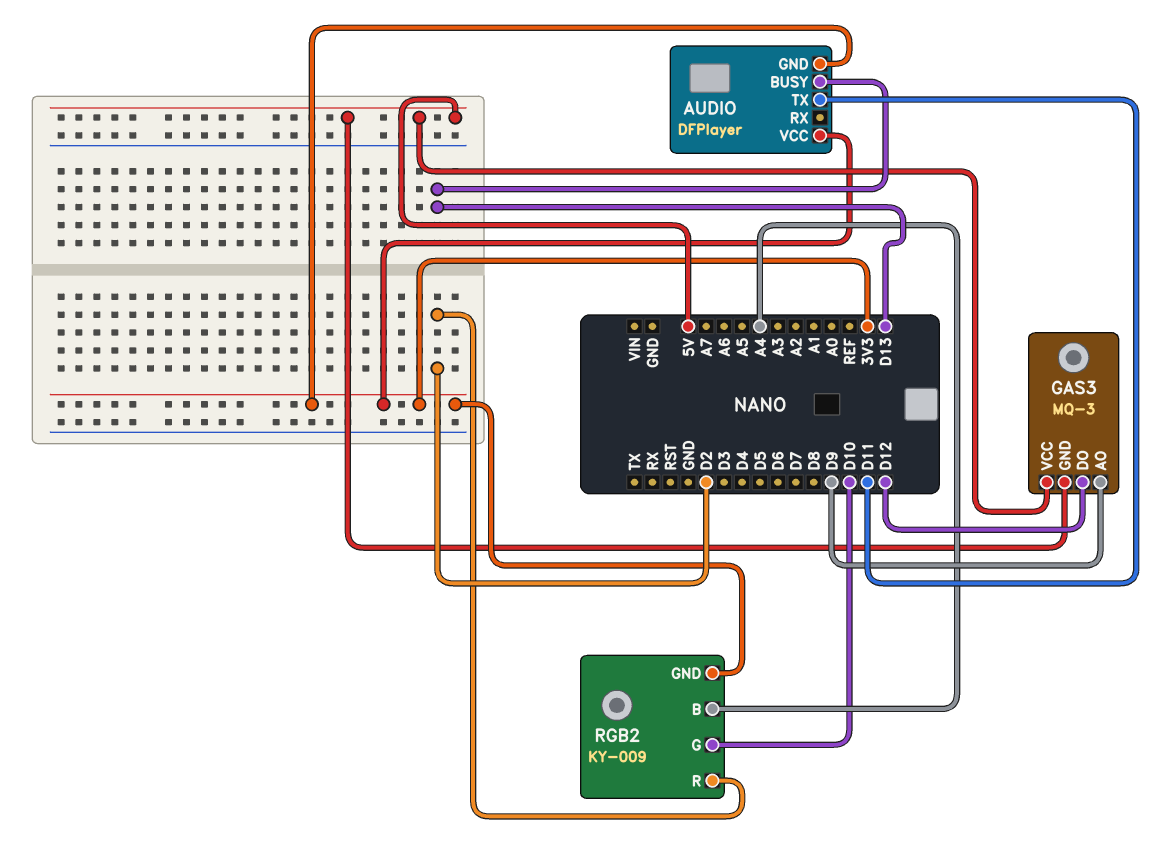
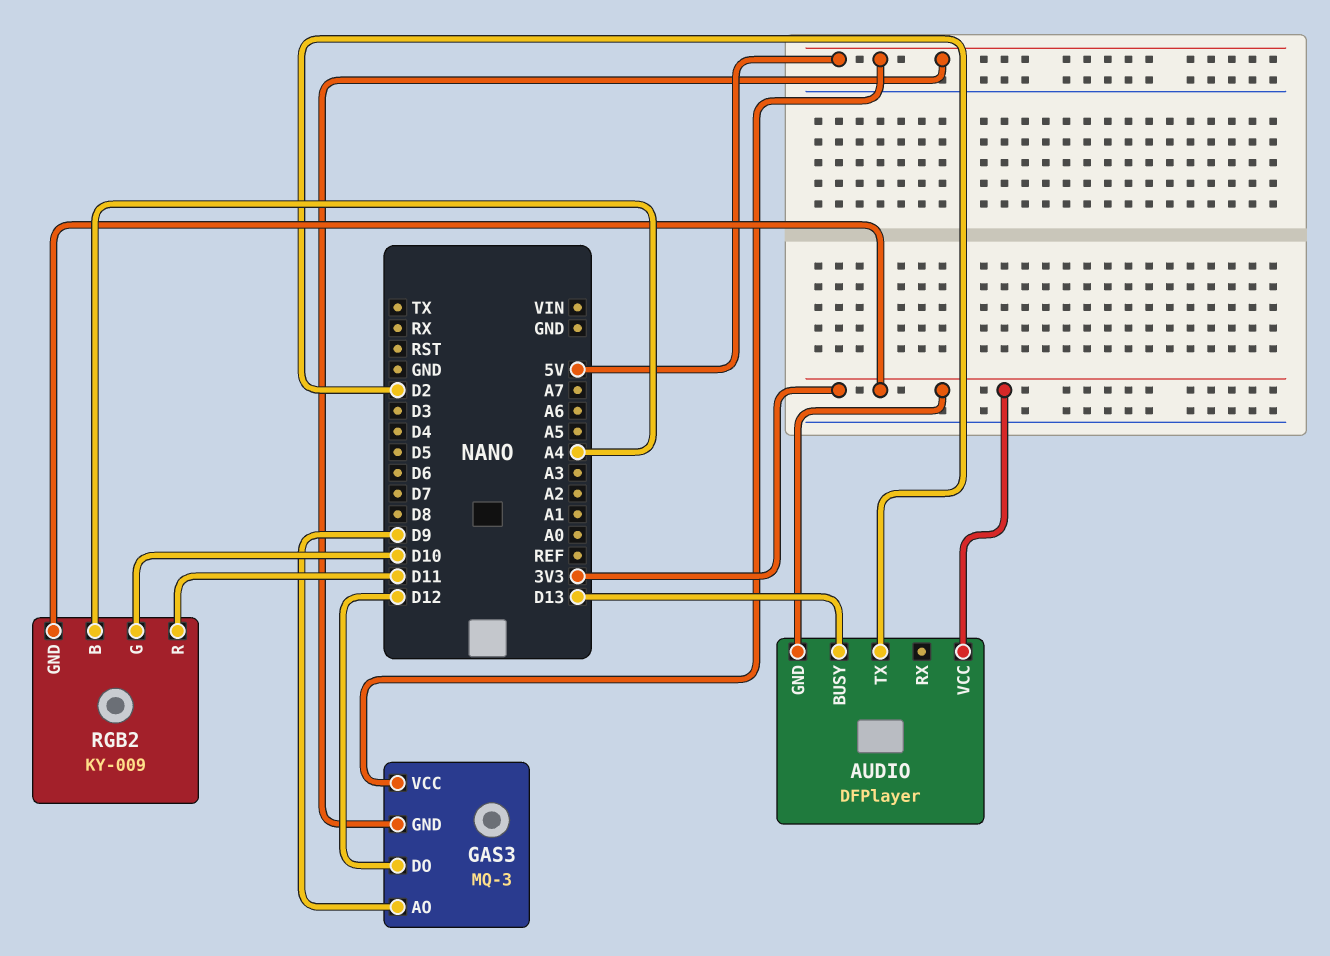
AUDIO pin TX: D11 -> D2
RGB2 pin R: D2 -> D11

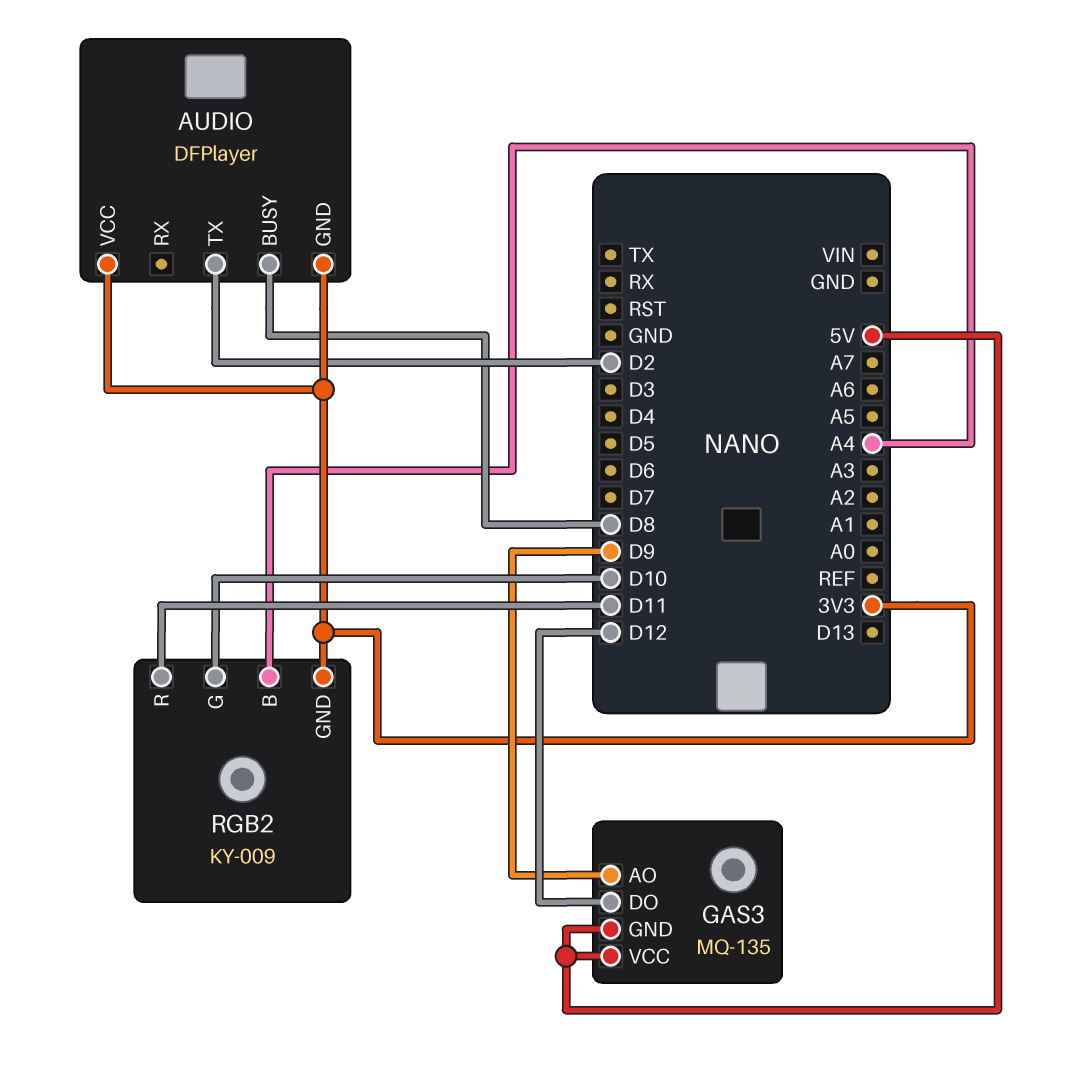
AUDIO pin BUSY: D13 -> D8
GAS3: MQ-3 -> MQ-135

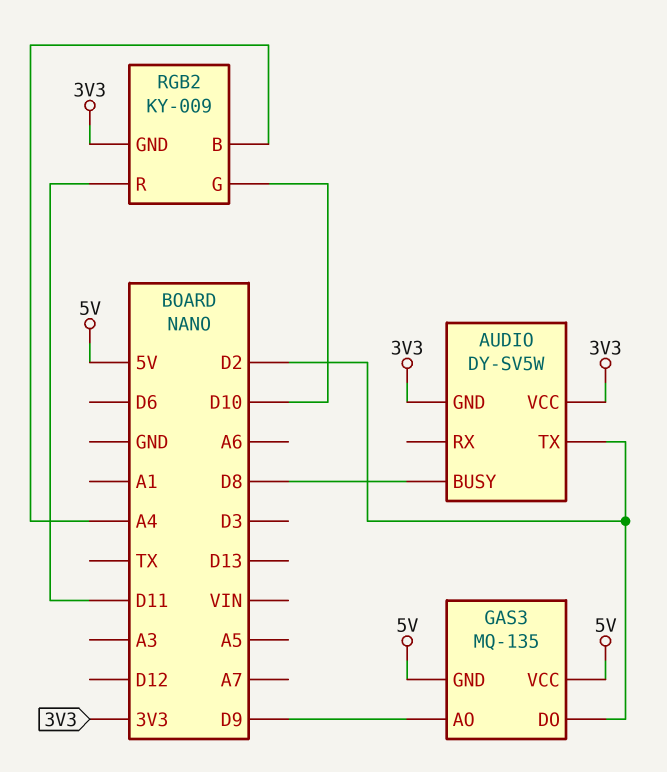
AUDIO: DFPlayer -> DY-SV5W
GAS3 pin DO: D12 -> D2

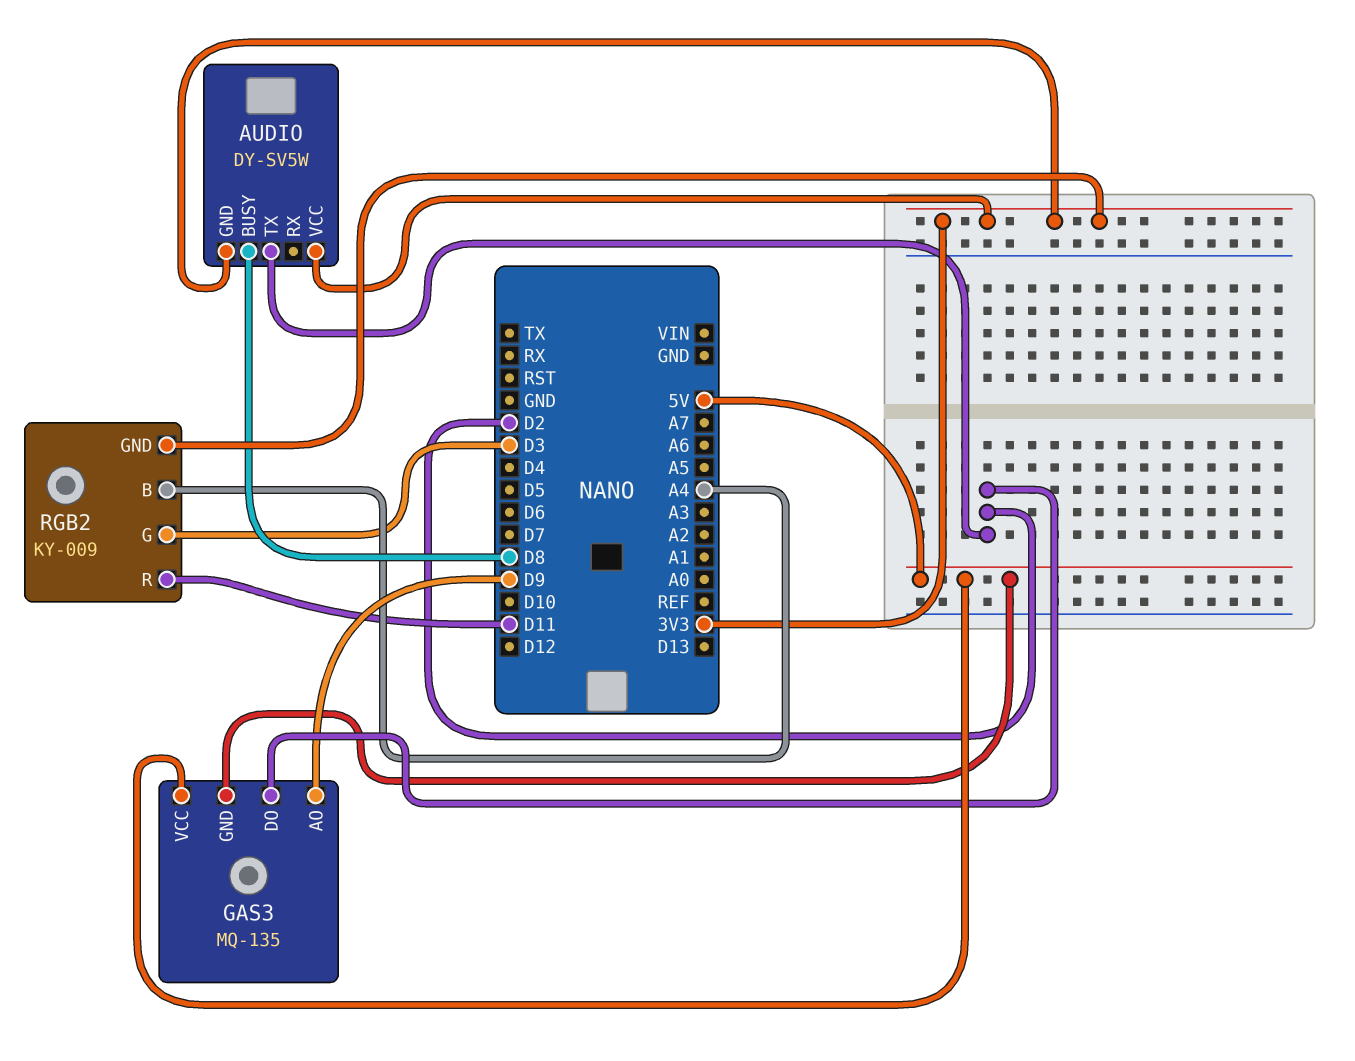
RGB2 pin G: D10 -> D3

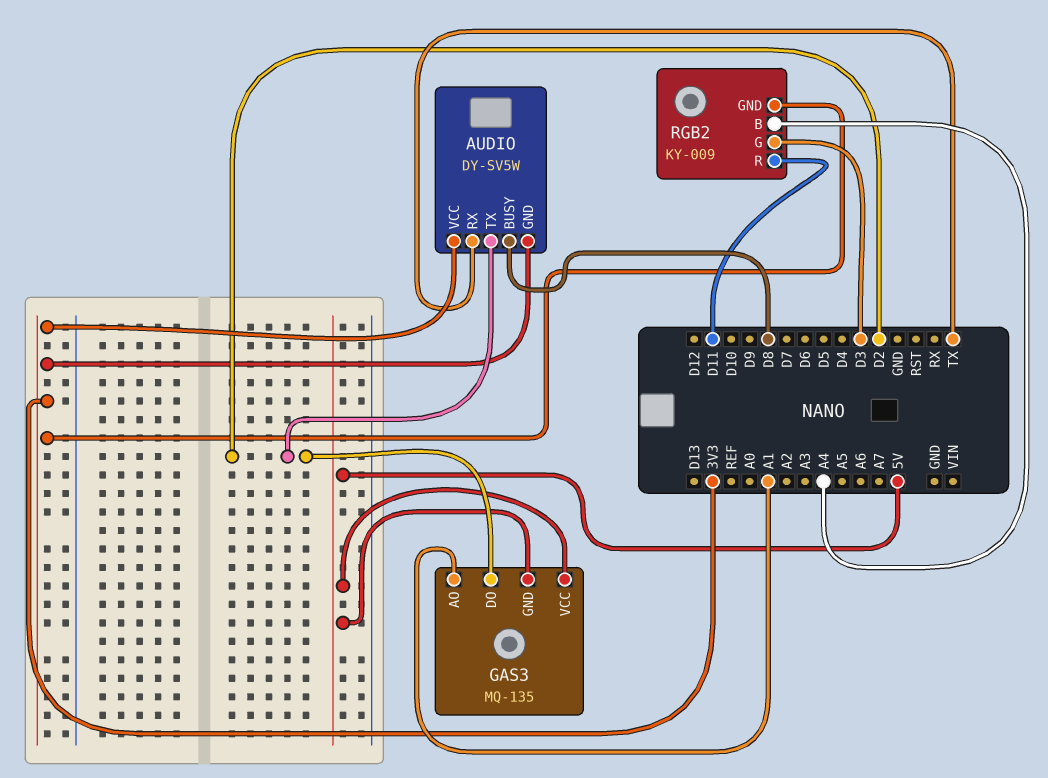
AUDIO pin RX: none -> TX
GAS3 pin AO: D9 -> A1

